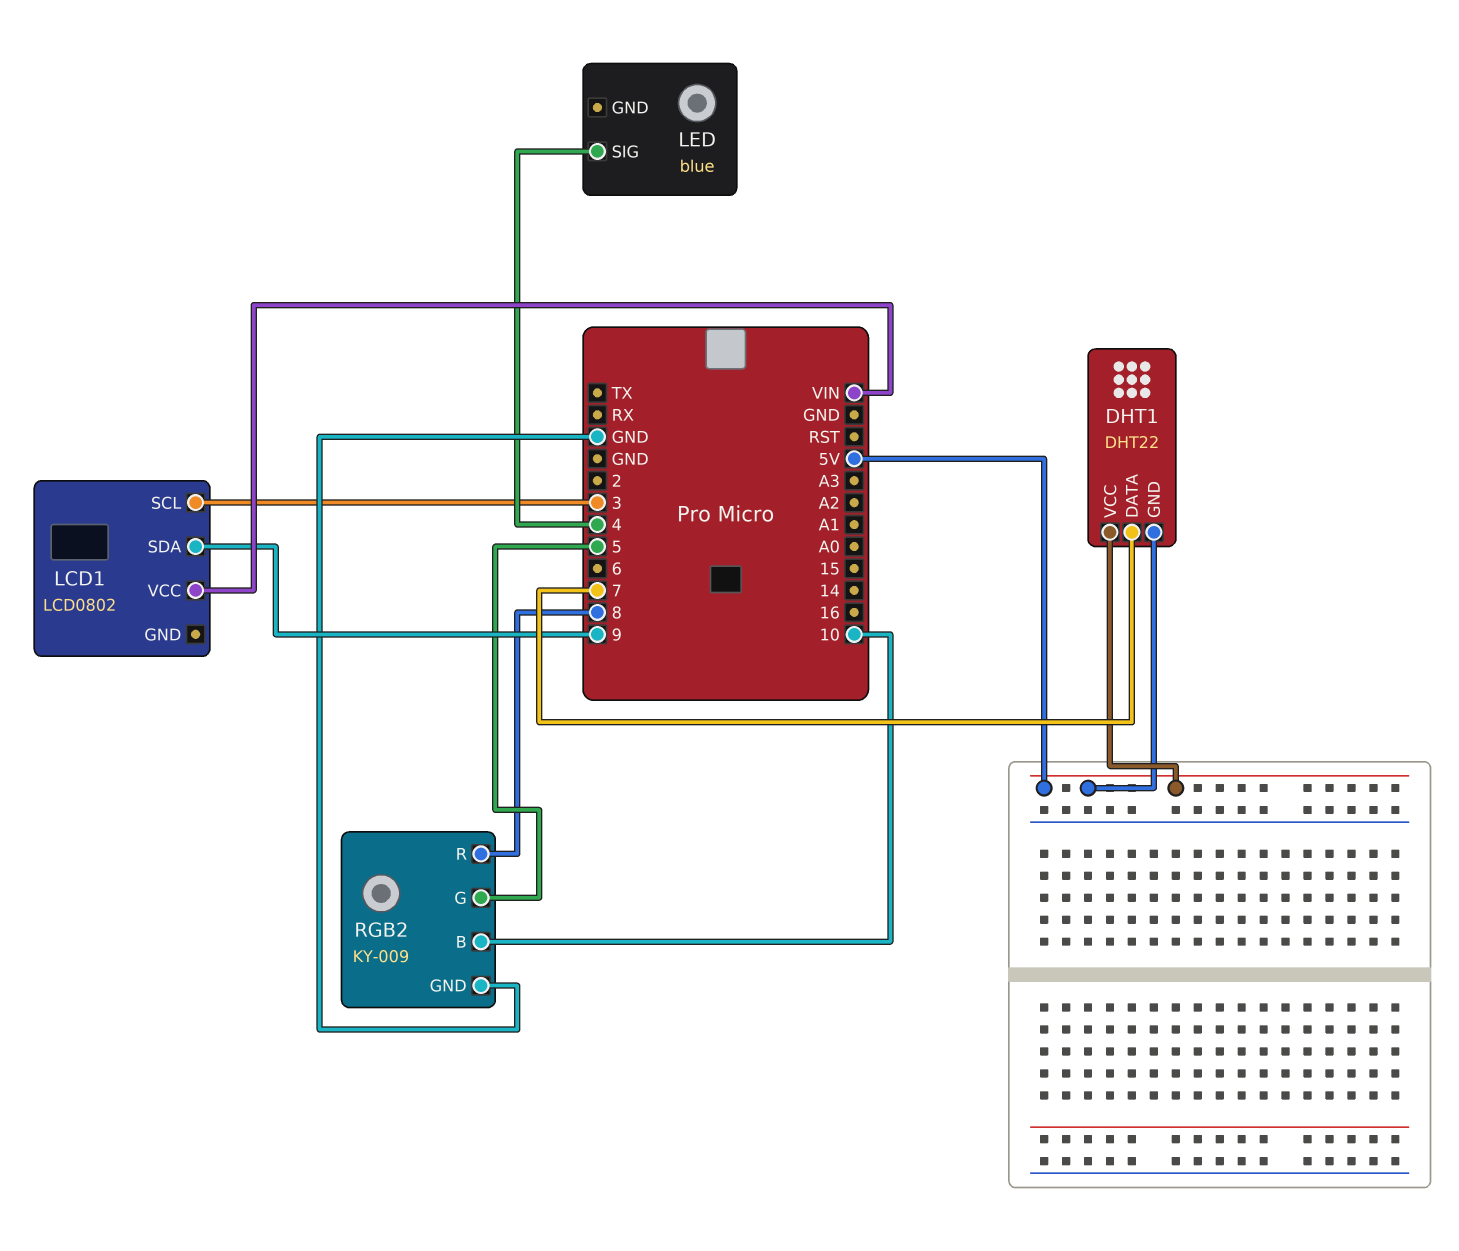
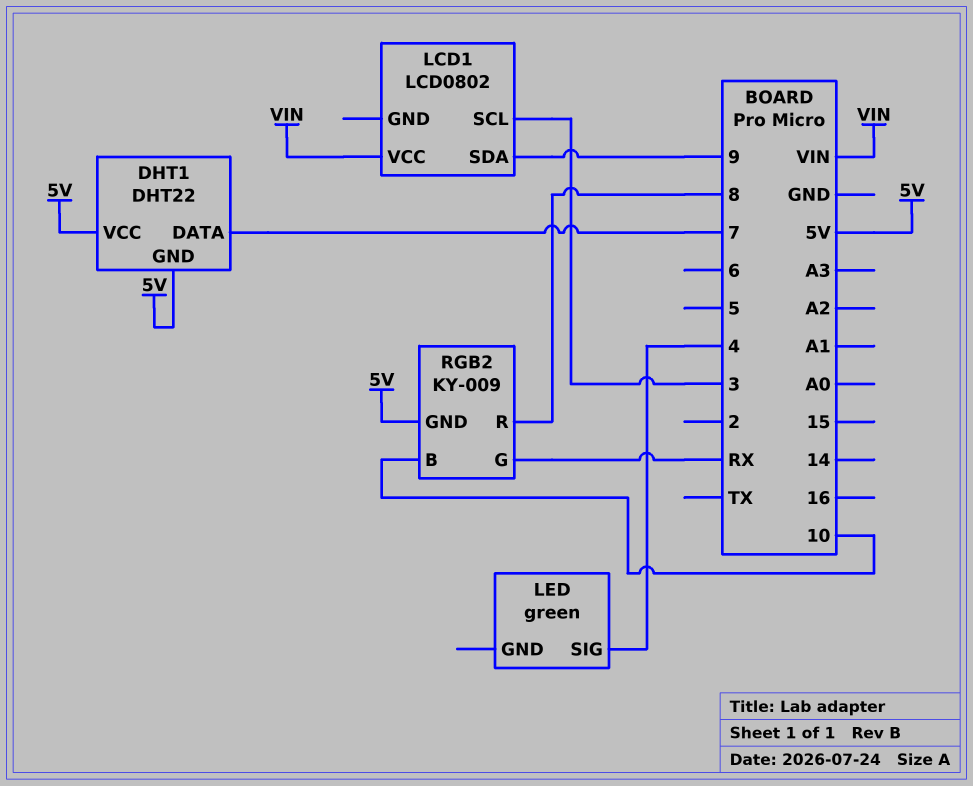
LED: blue -> green
RGB2 pin G: 5 -> RX
RGB2 pin GND: GND -> 5V

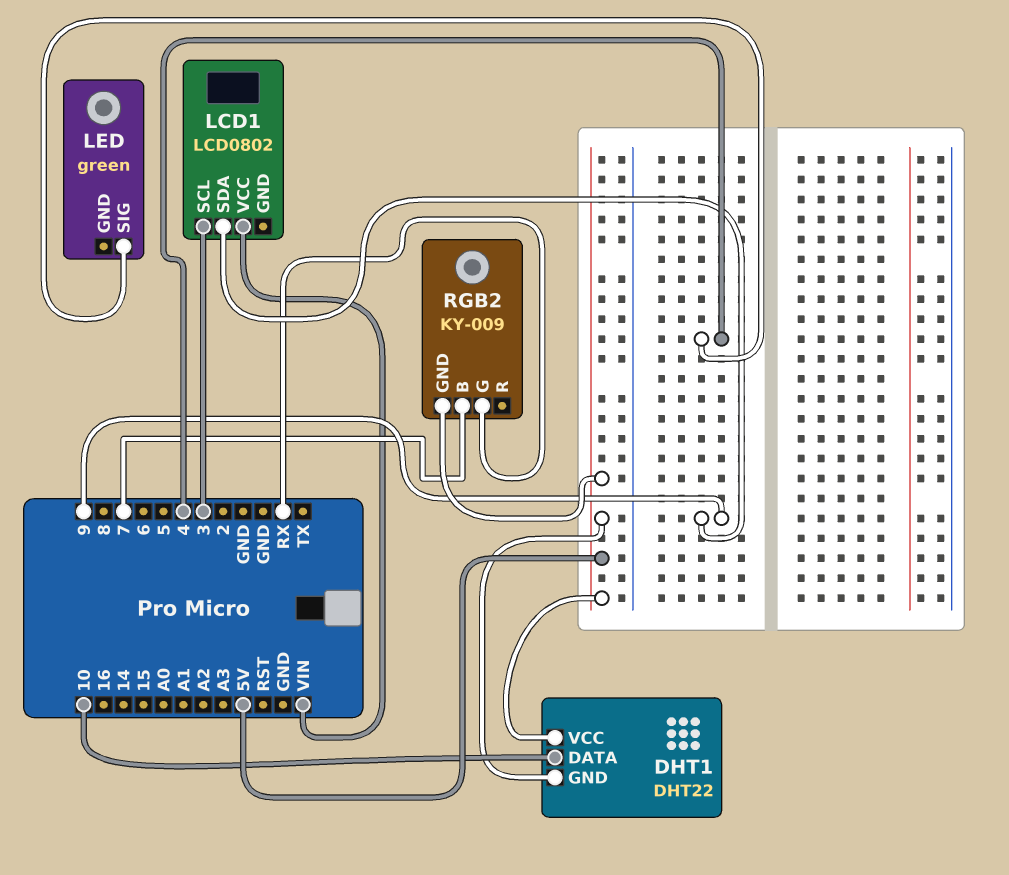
DHT1 pin DATA: 7 -> 10
RGB2 pin B: 10 -> 7
RGB2 pin R: 8 -> none

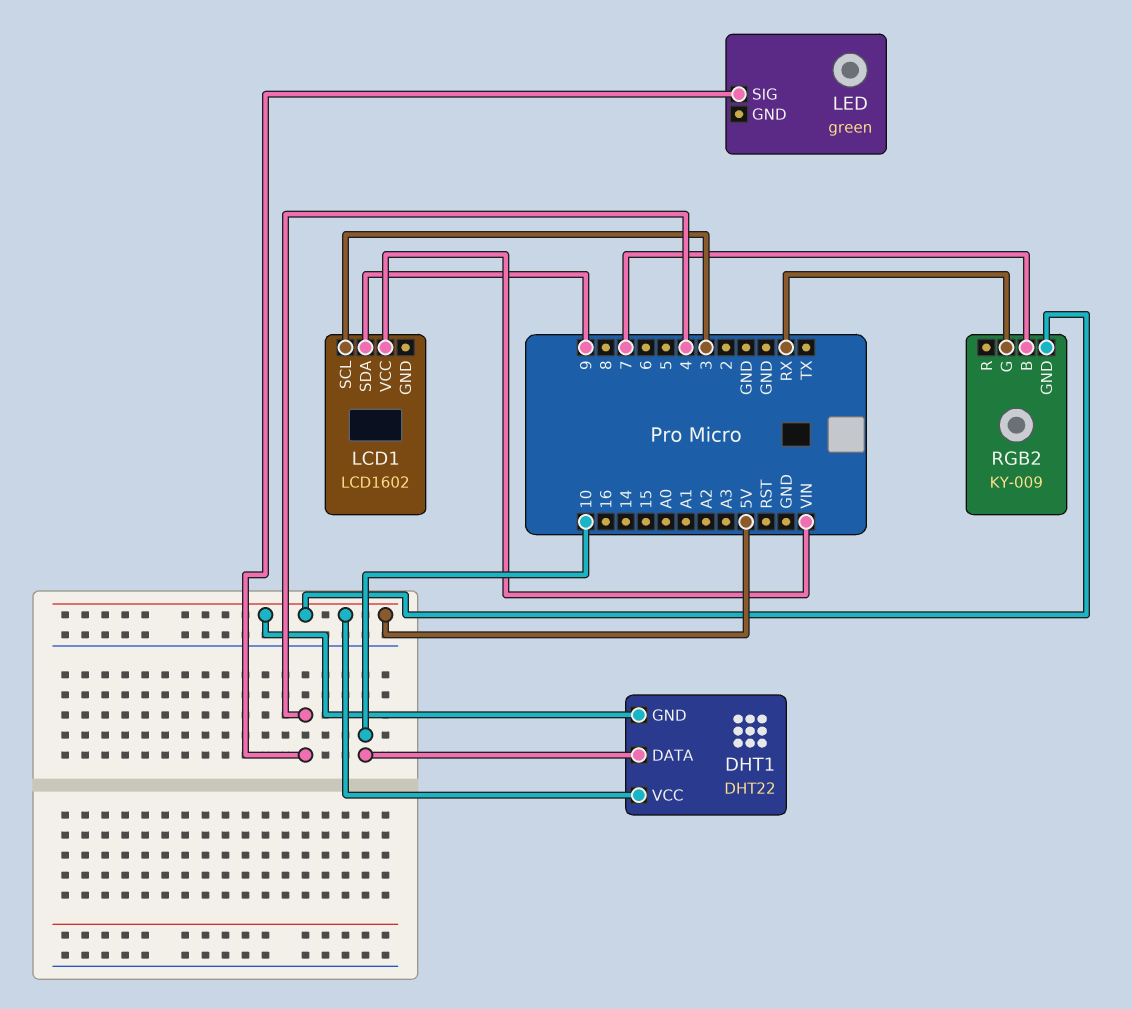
LCD1: LCD0802 -> LCD1602

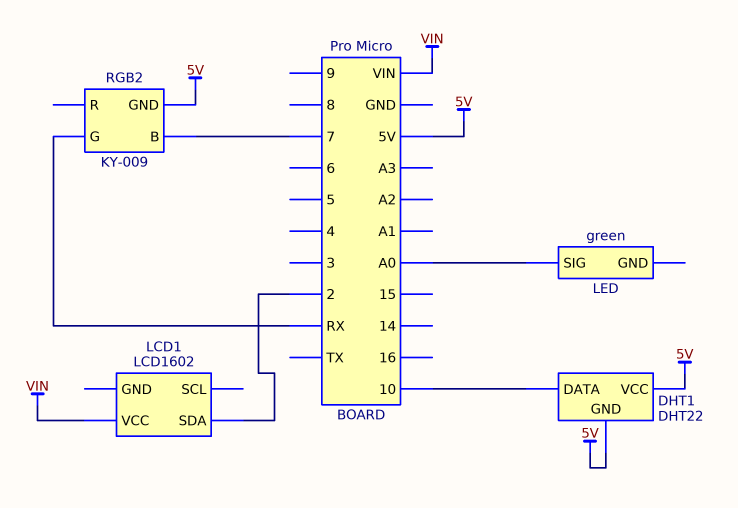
LCD1 pin SCL: 3 -> none
LCD1 pin SDA: 9 -> 2
LED pin SIG: 4 -> A0

